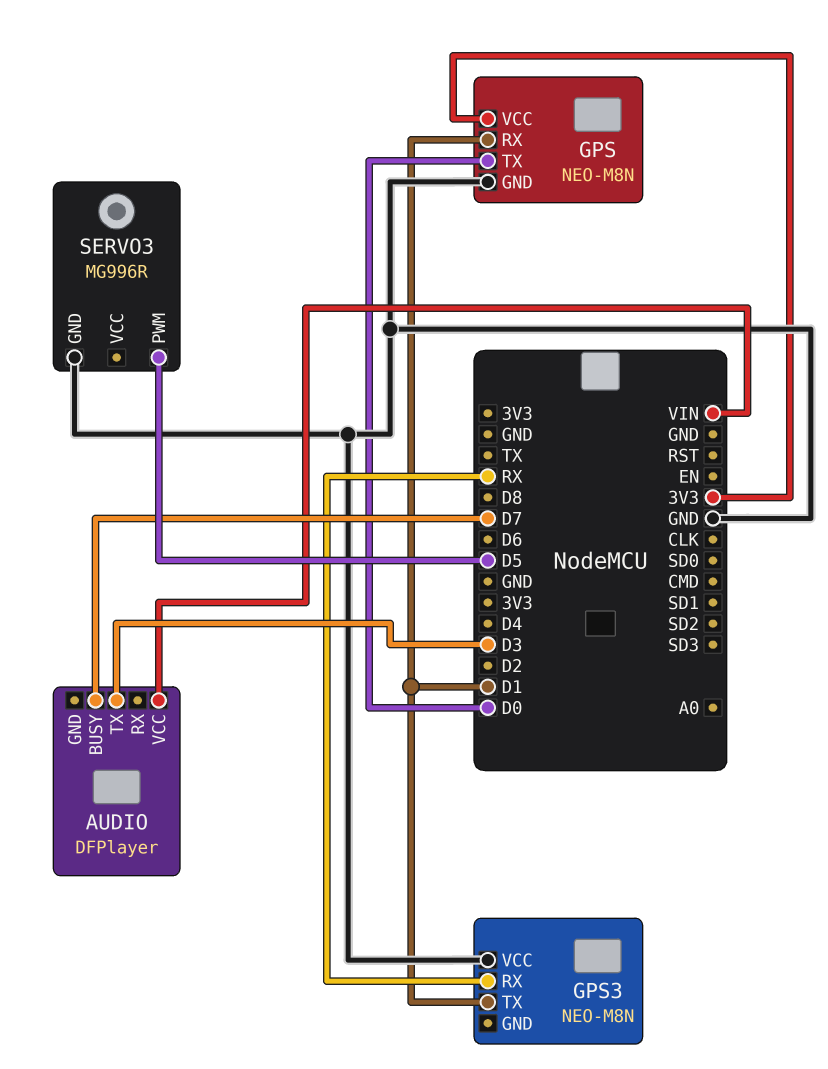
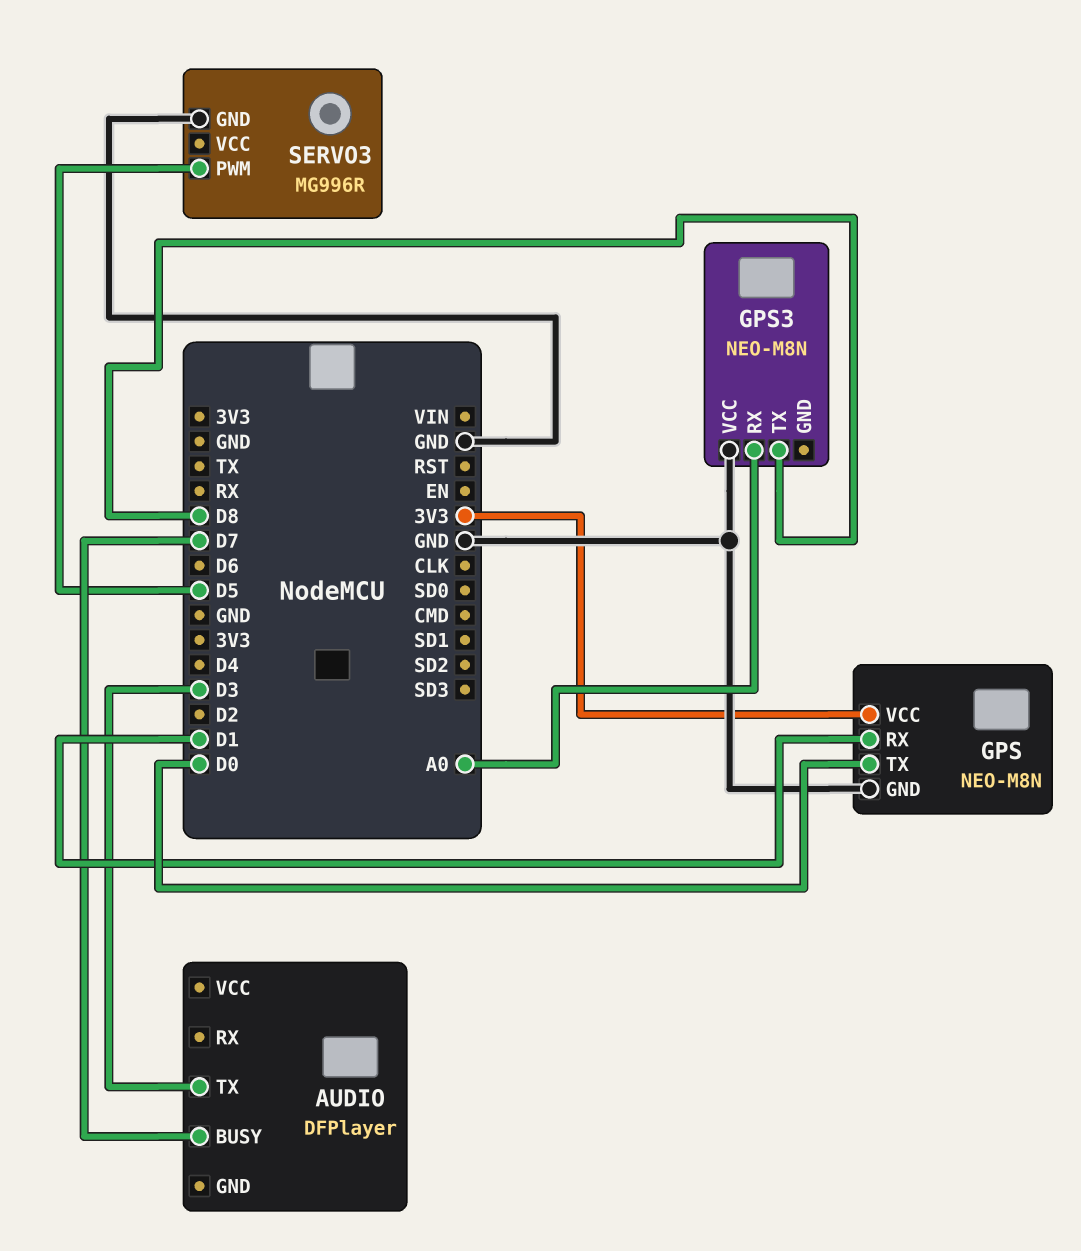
AUDIO pin VCC: VIN -> none
GPS3 pin RX: RX -> A0
GPS3 pin TX: D1 -> D8

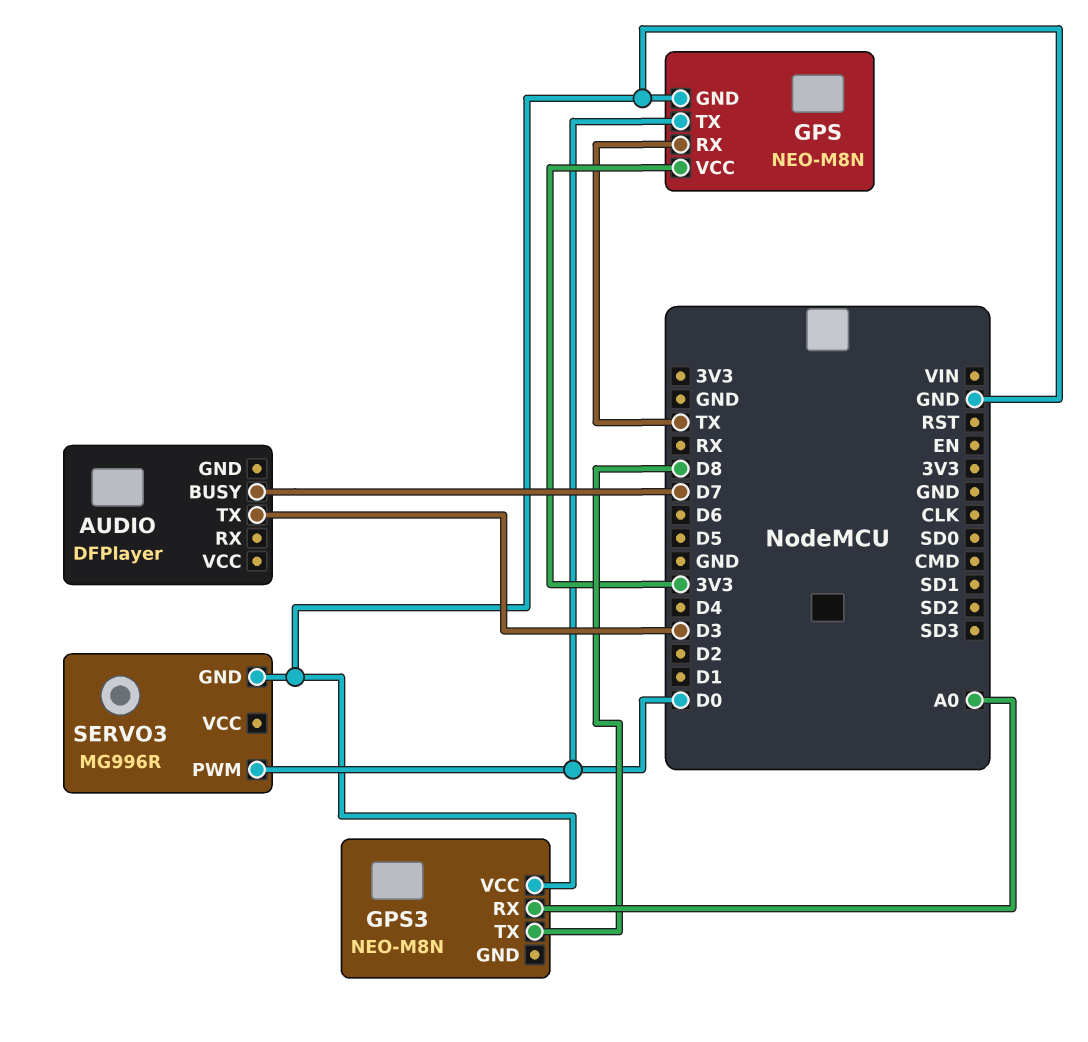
GPS pin RX: D1 -> TX
SERVO3 pin PWM: D5 -> D0

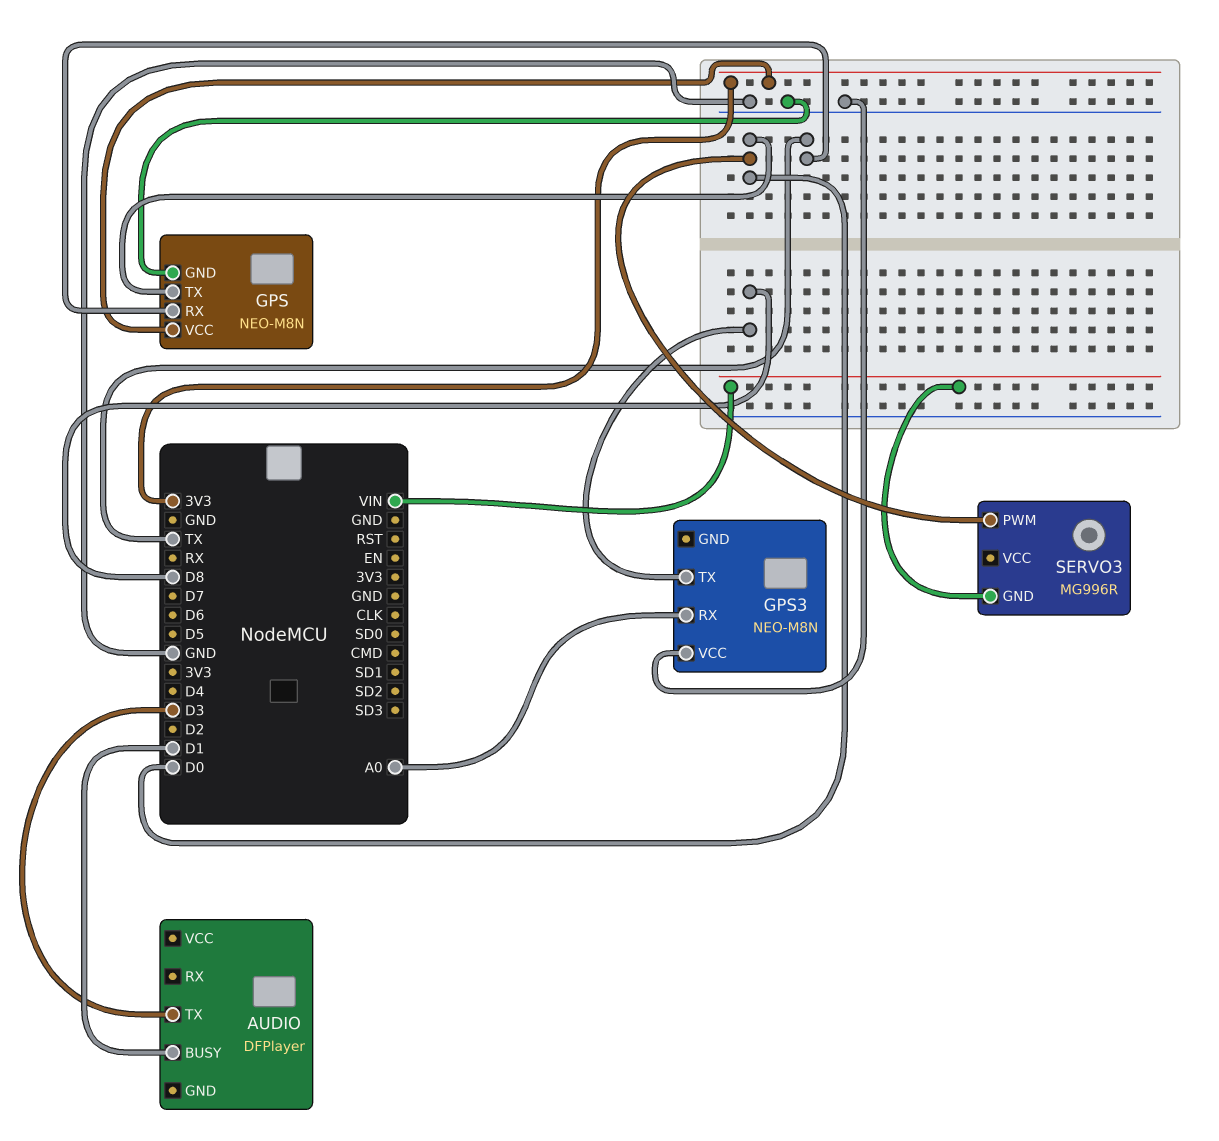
AUDIO pin BUSY: D7 -> D1
SERVO3 pin GND: GND -> VIN

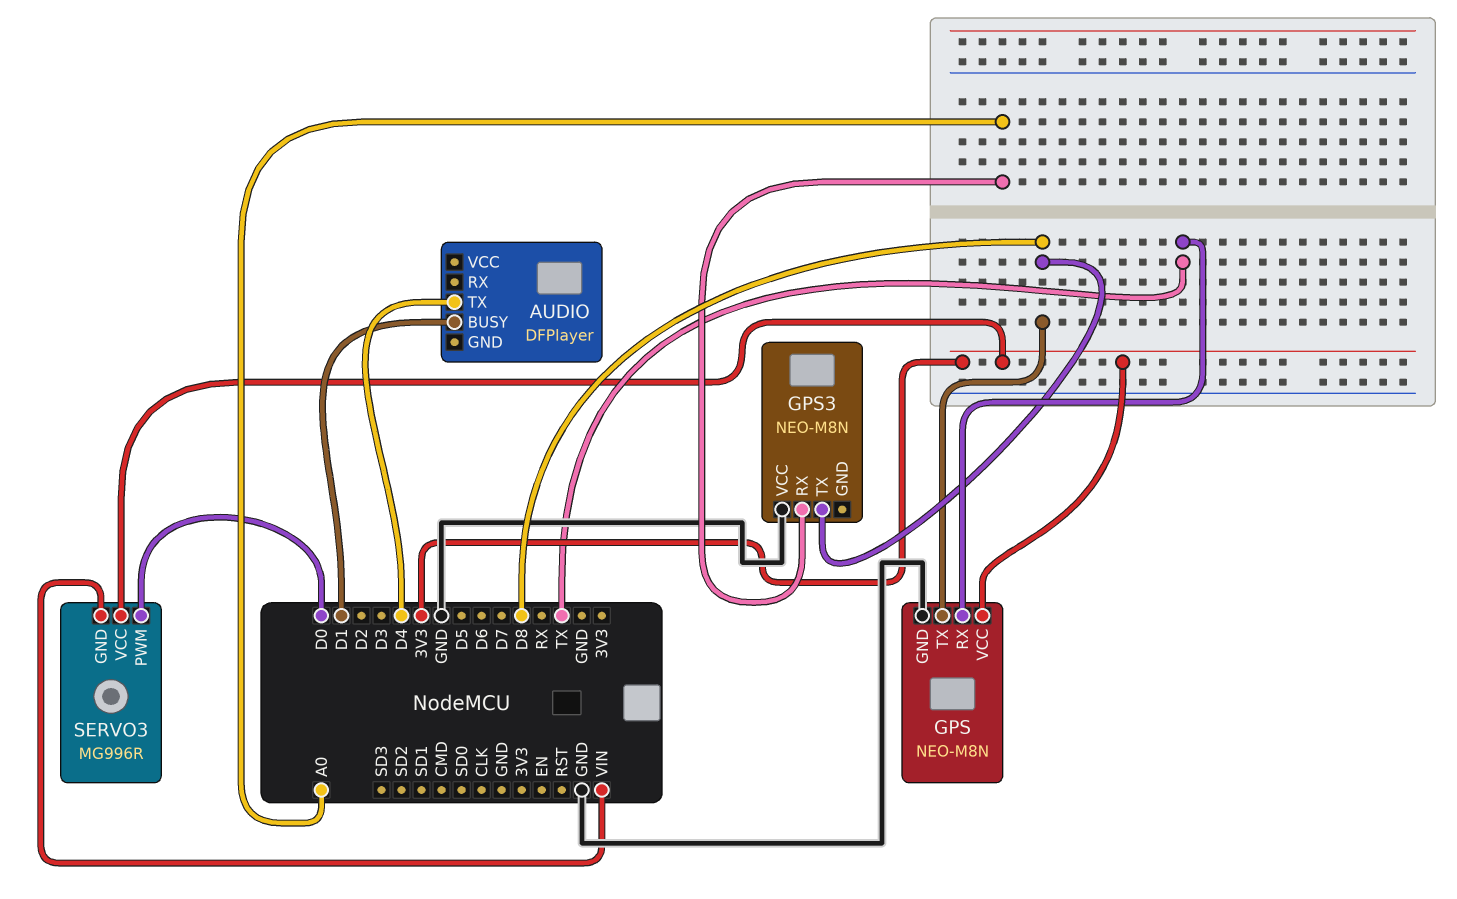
AUDIO pin TX: D3 -> D4
GPS pin TX: D0 -> D8
SERVO3 pin VCC: none -> 3V3

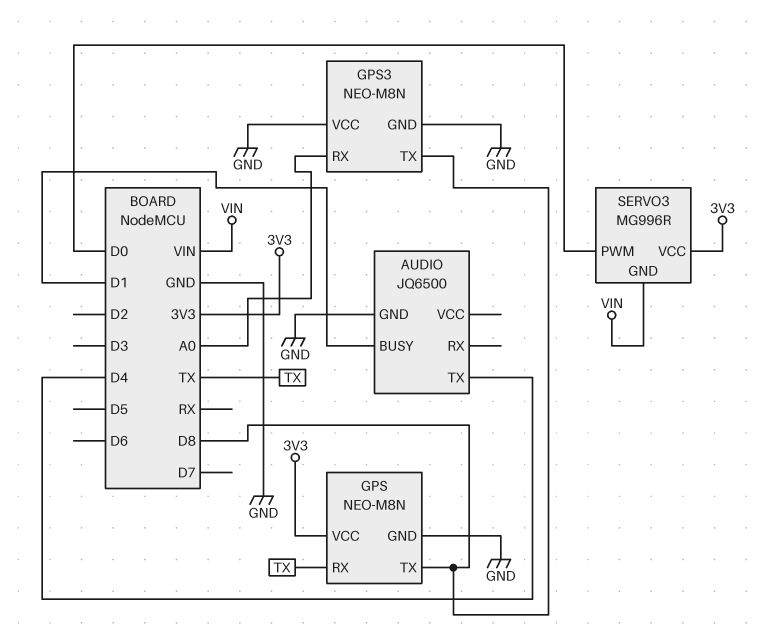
AUDIO: DFPlayer -> JQ6500
AUDIO pin GND: none -> GND
GPS3 pin GND: none -> GND

